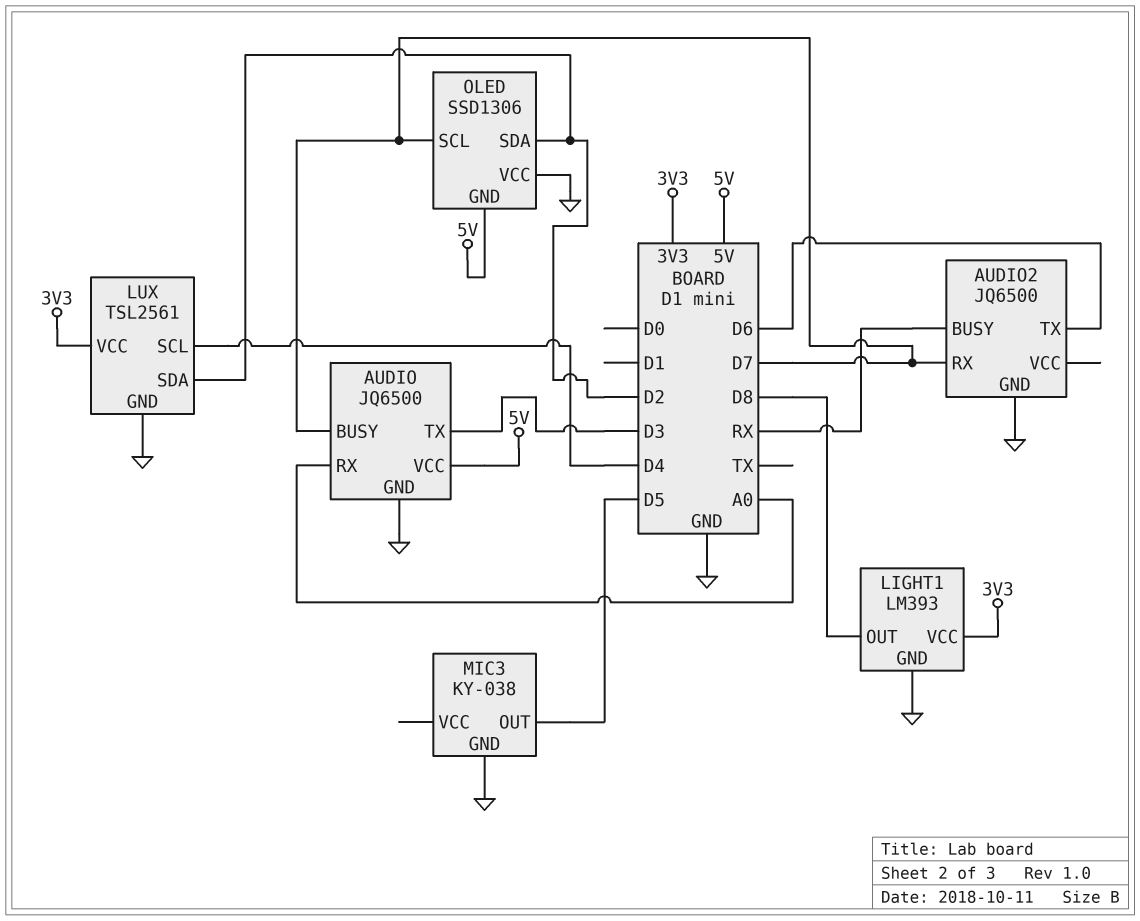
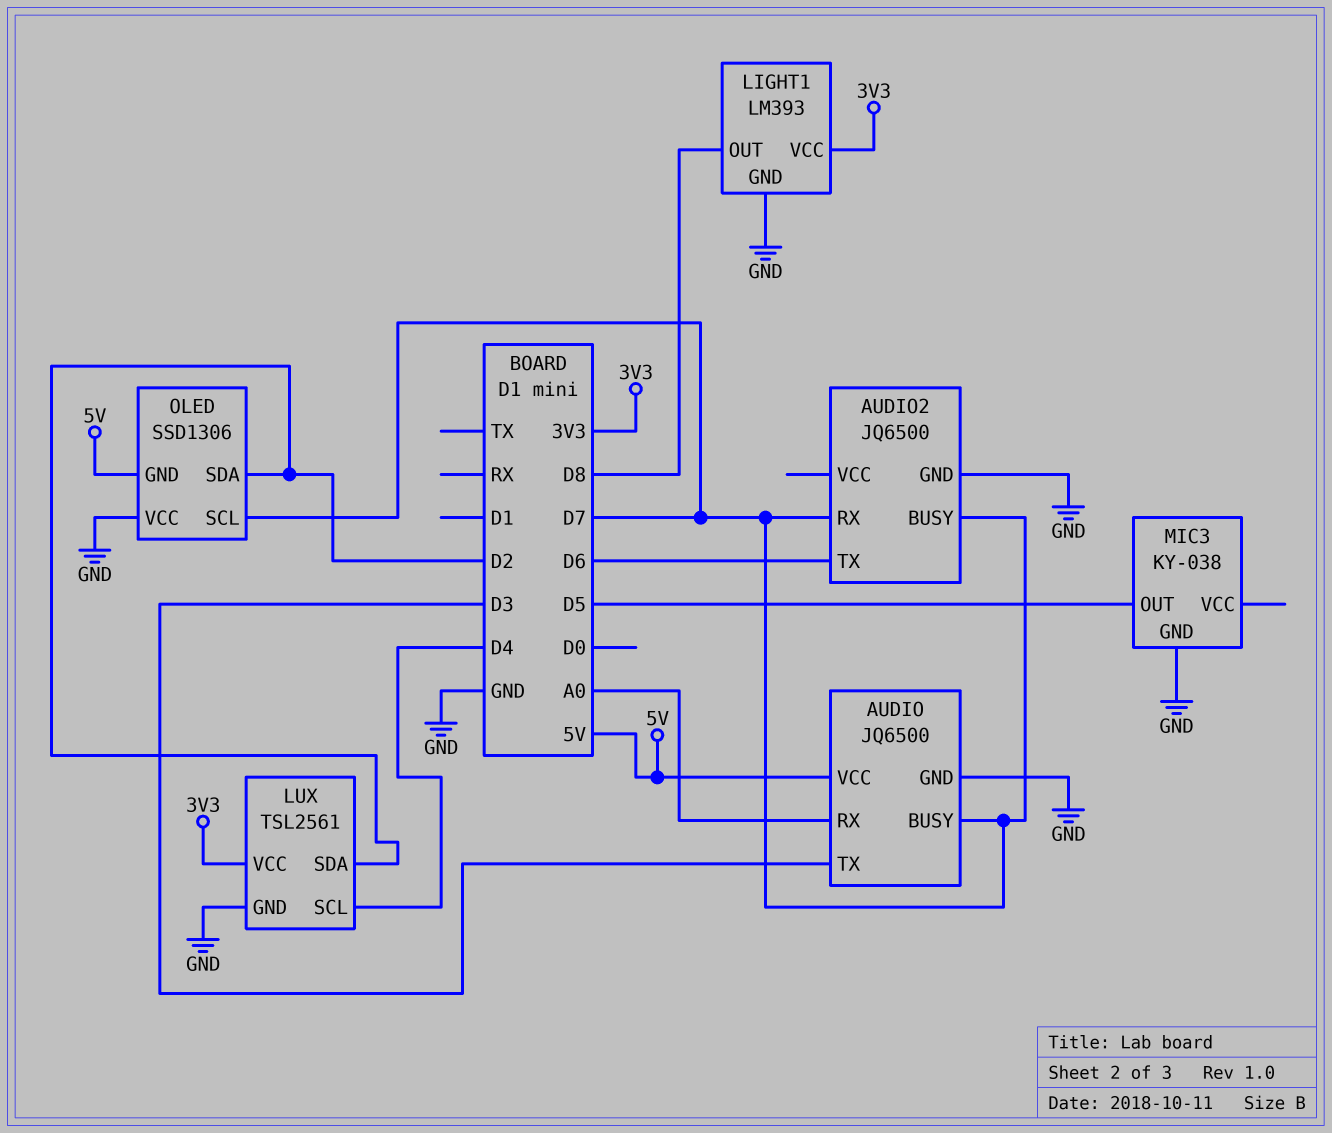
AUDIO2 pin BUSY: RX -> D7

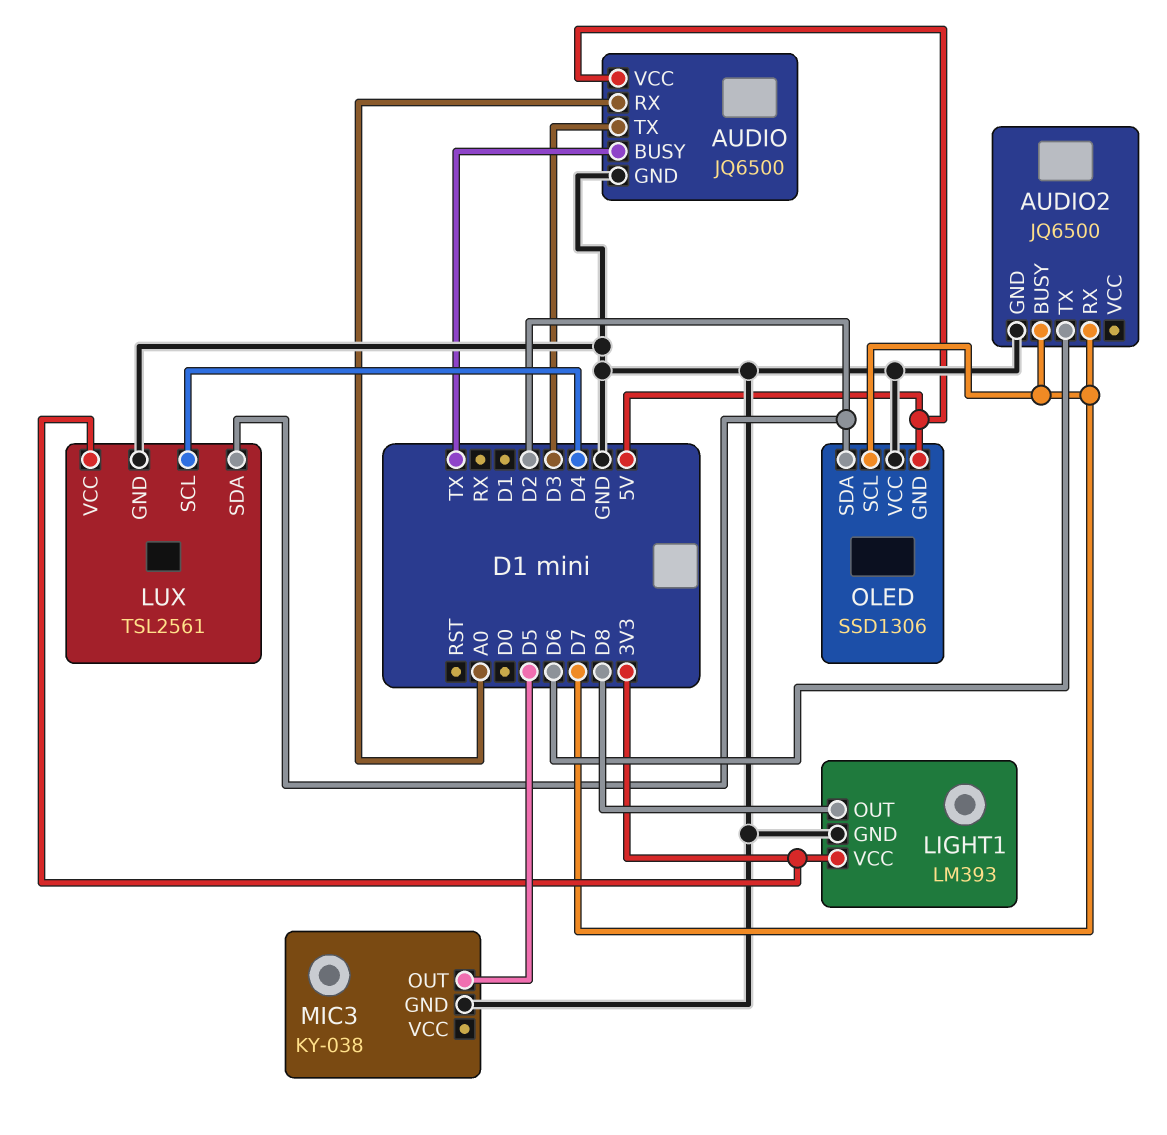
AUDIO pin BUSY: D7 -> TX

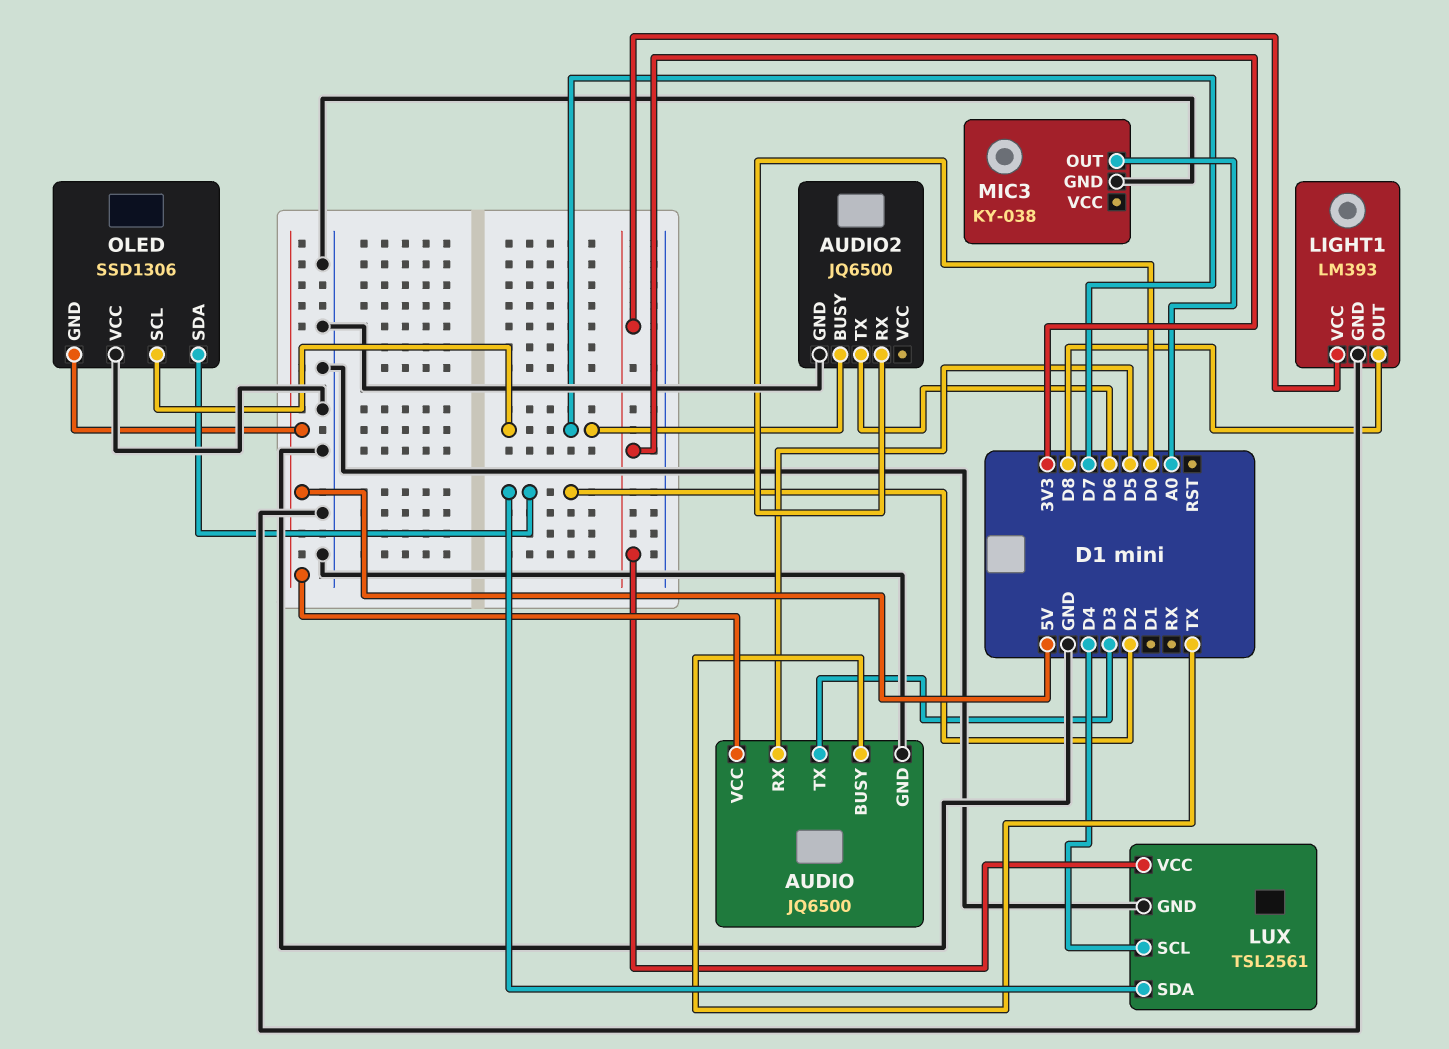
AUDIO pin RX: A0 -> D5
AUDIO2 pin RX: D7 -> D0
MIC3 pin OUT: D5 -> A0

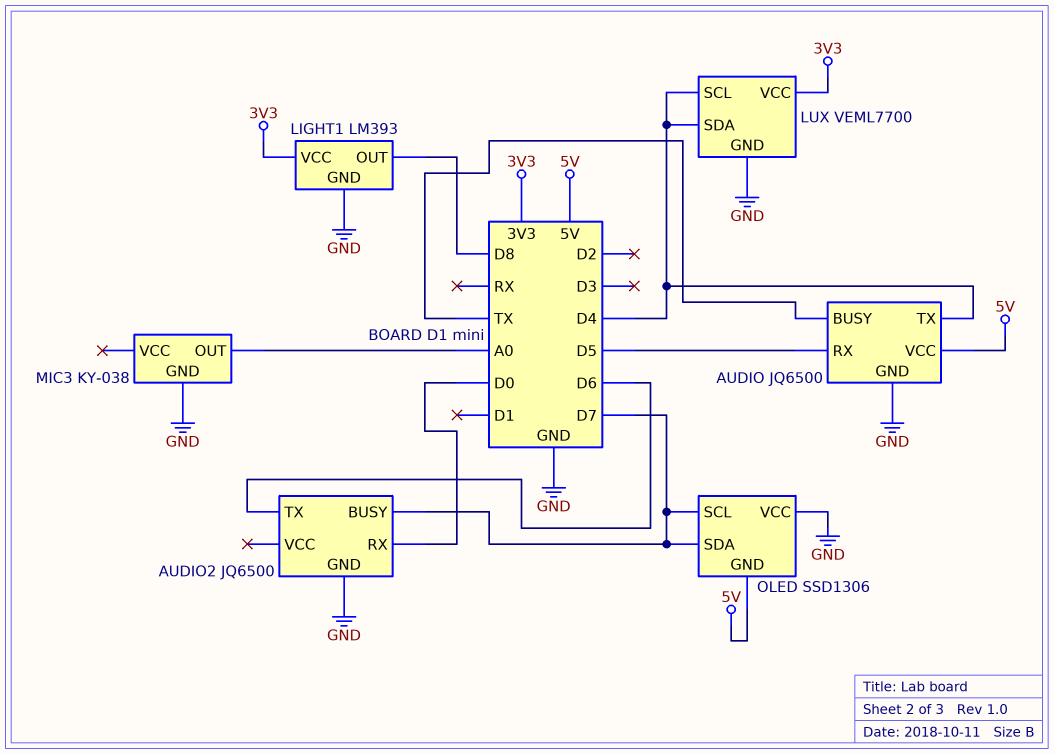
AUDIO pin TX: D3 -> D4
LUX: TSL2561 -> VEML7700
LUX pin SDA: D2 -> D4
OLED pin SDA: D2 -> D7

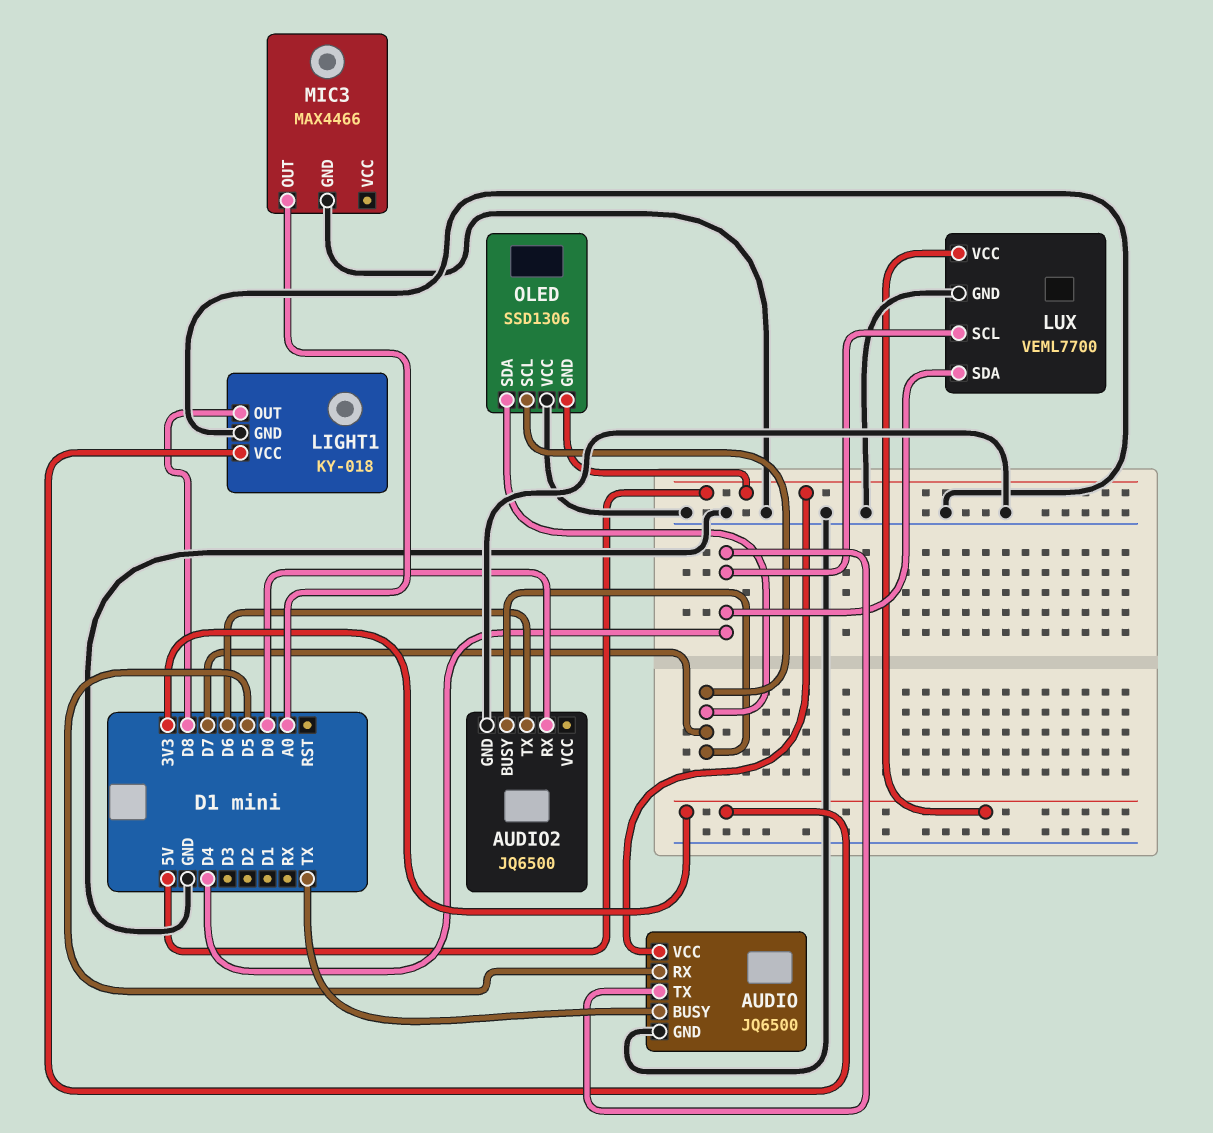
LIGHT1: LM393 -> KY-018
MIC3: KY-038 -> MAX4466

